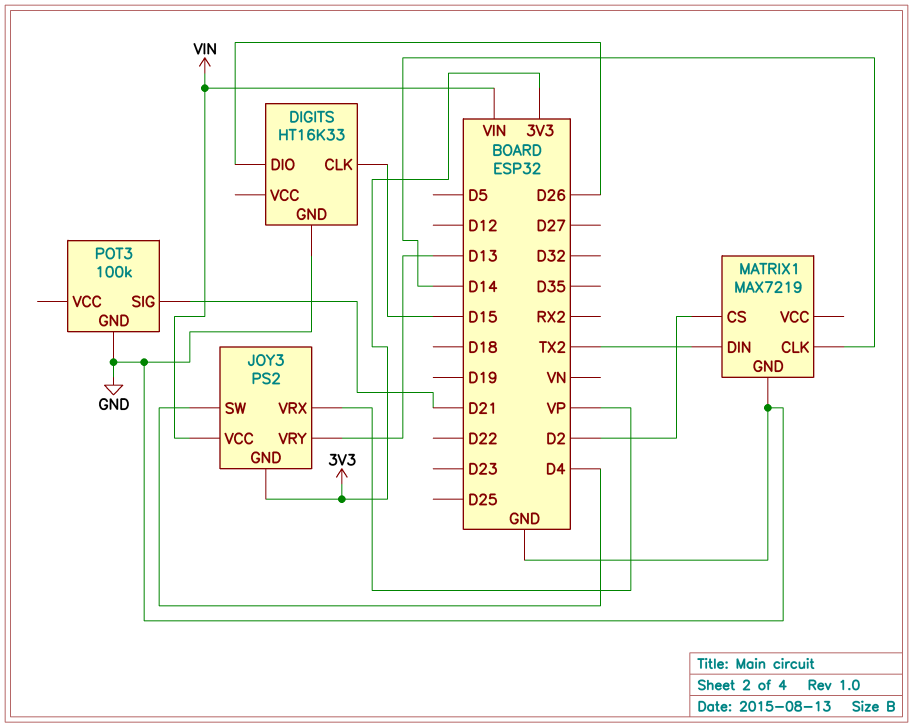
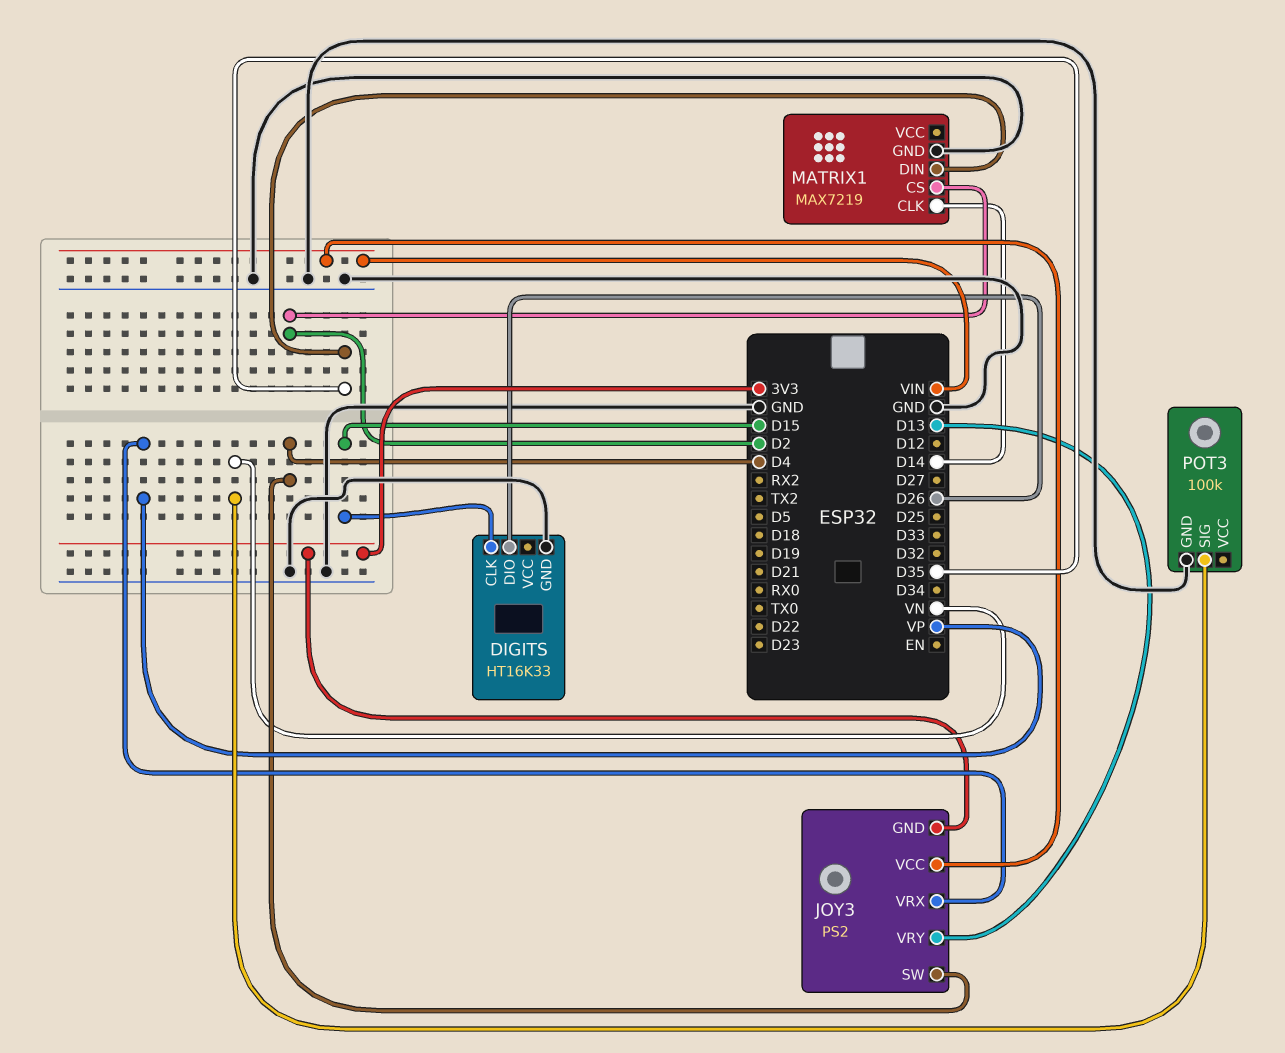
MATRIX1 pin DIN: TX2 -> D35
POT3 pin SIG: D21 -> VN

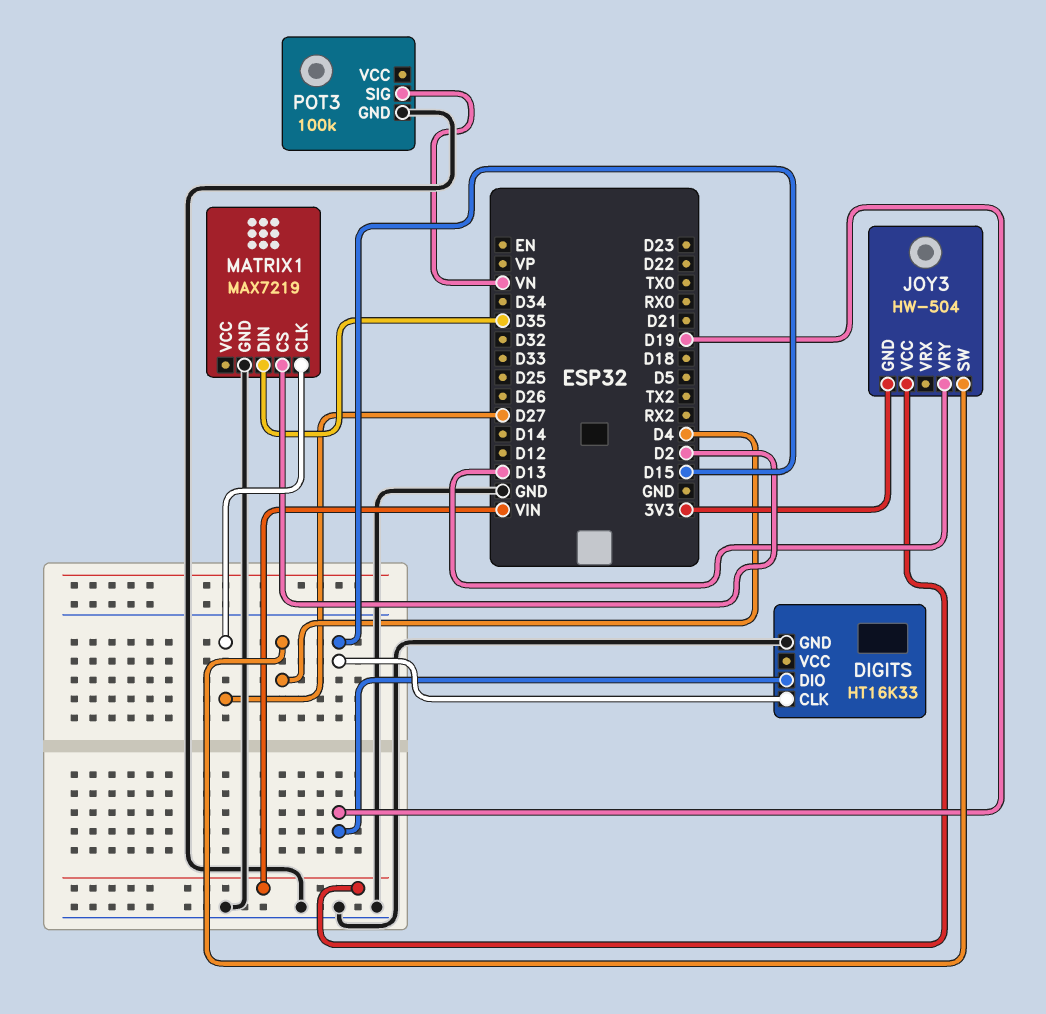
DIGITS pin DIO: D26 -> D19
JOY3: PS2 -> HW-504
JOY3 pin VRX: VP -> none
MATRIX1 pin CLK: D14 -> D27

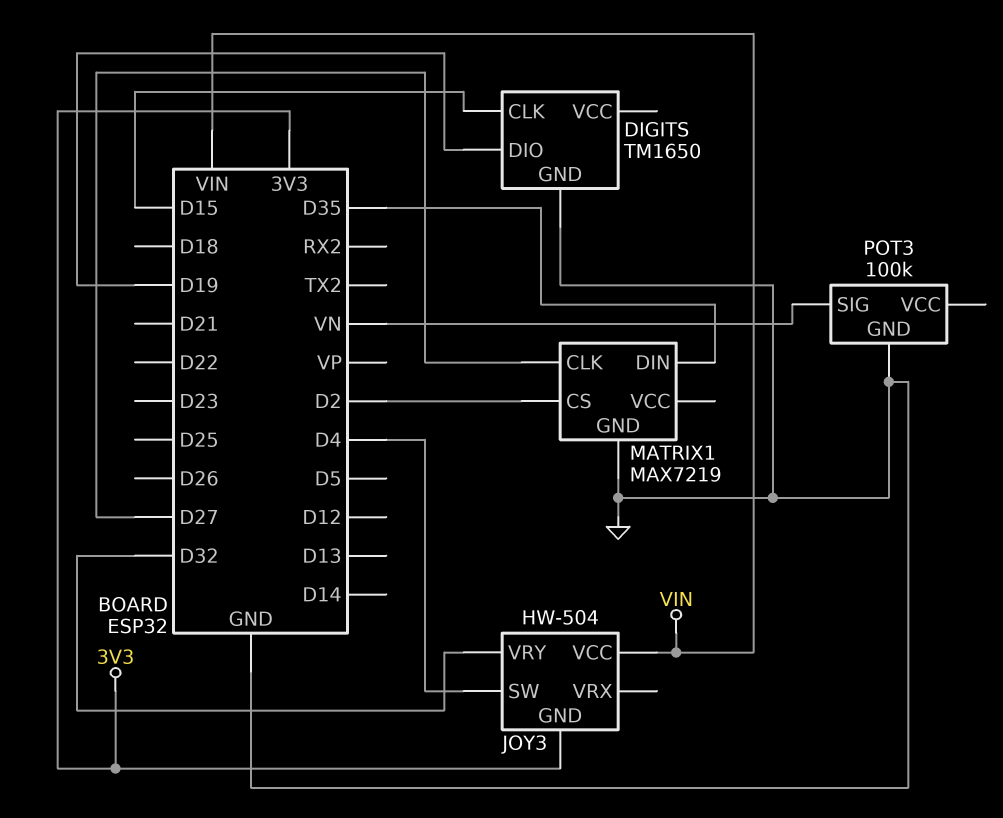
DIGITS: HT16K33 -> TM1650
JOY3 pin VRY: D13 -> D32

